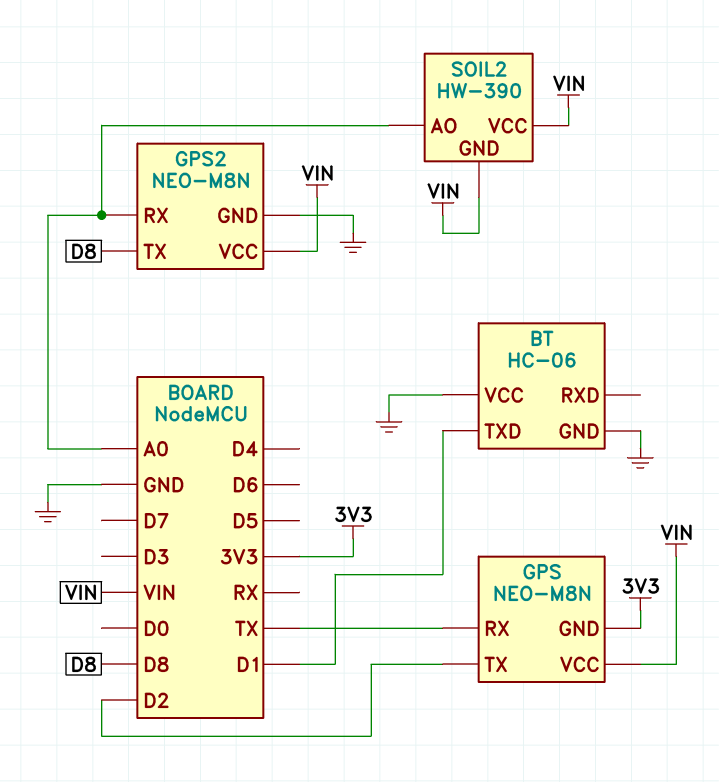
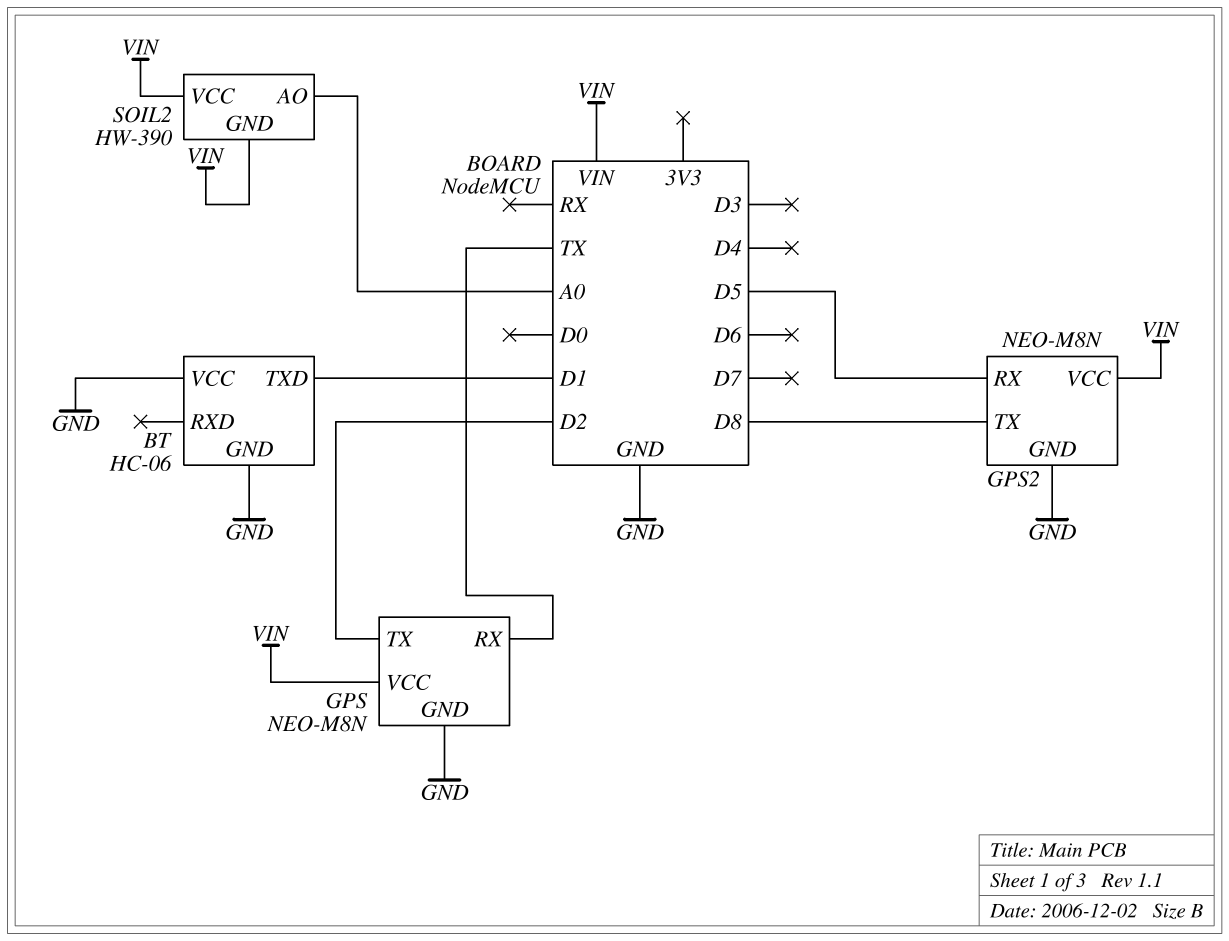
GPS pin GND: 3V3 -> GND
GPS2 pin RX: A0 -> D5

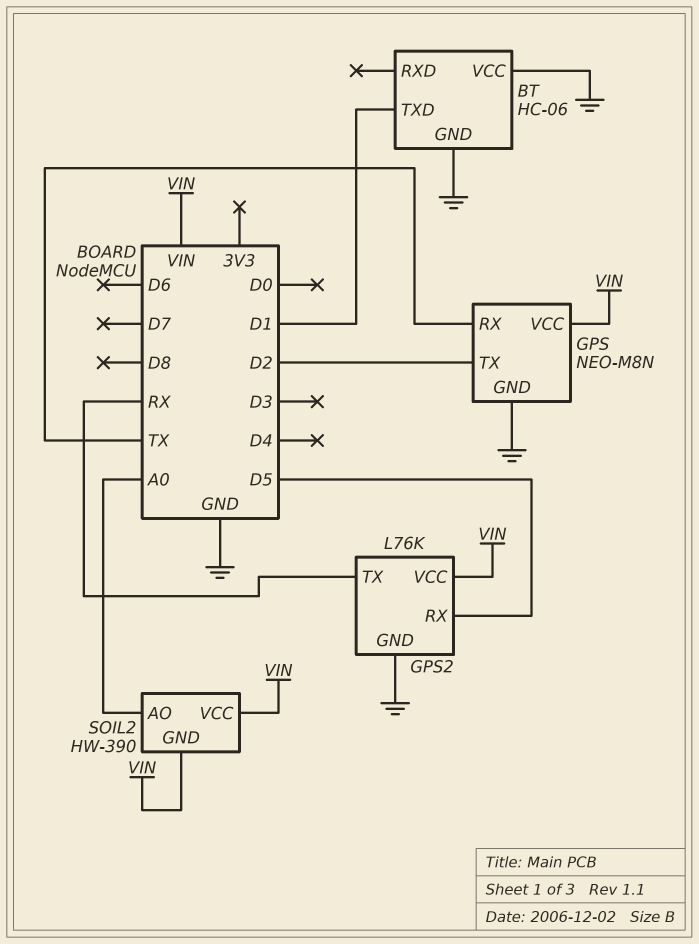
GPS2: NEO-M8N -> L76K
GPS2 pin TX: D8 -> RX

